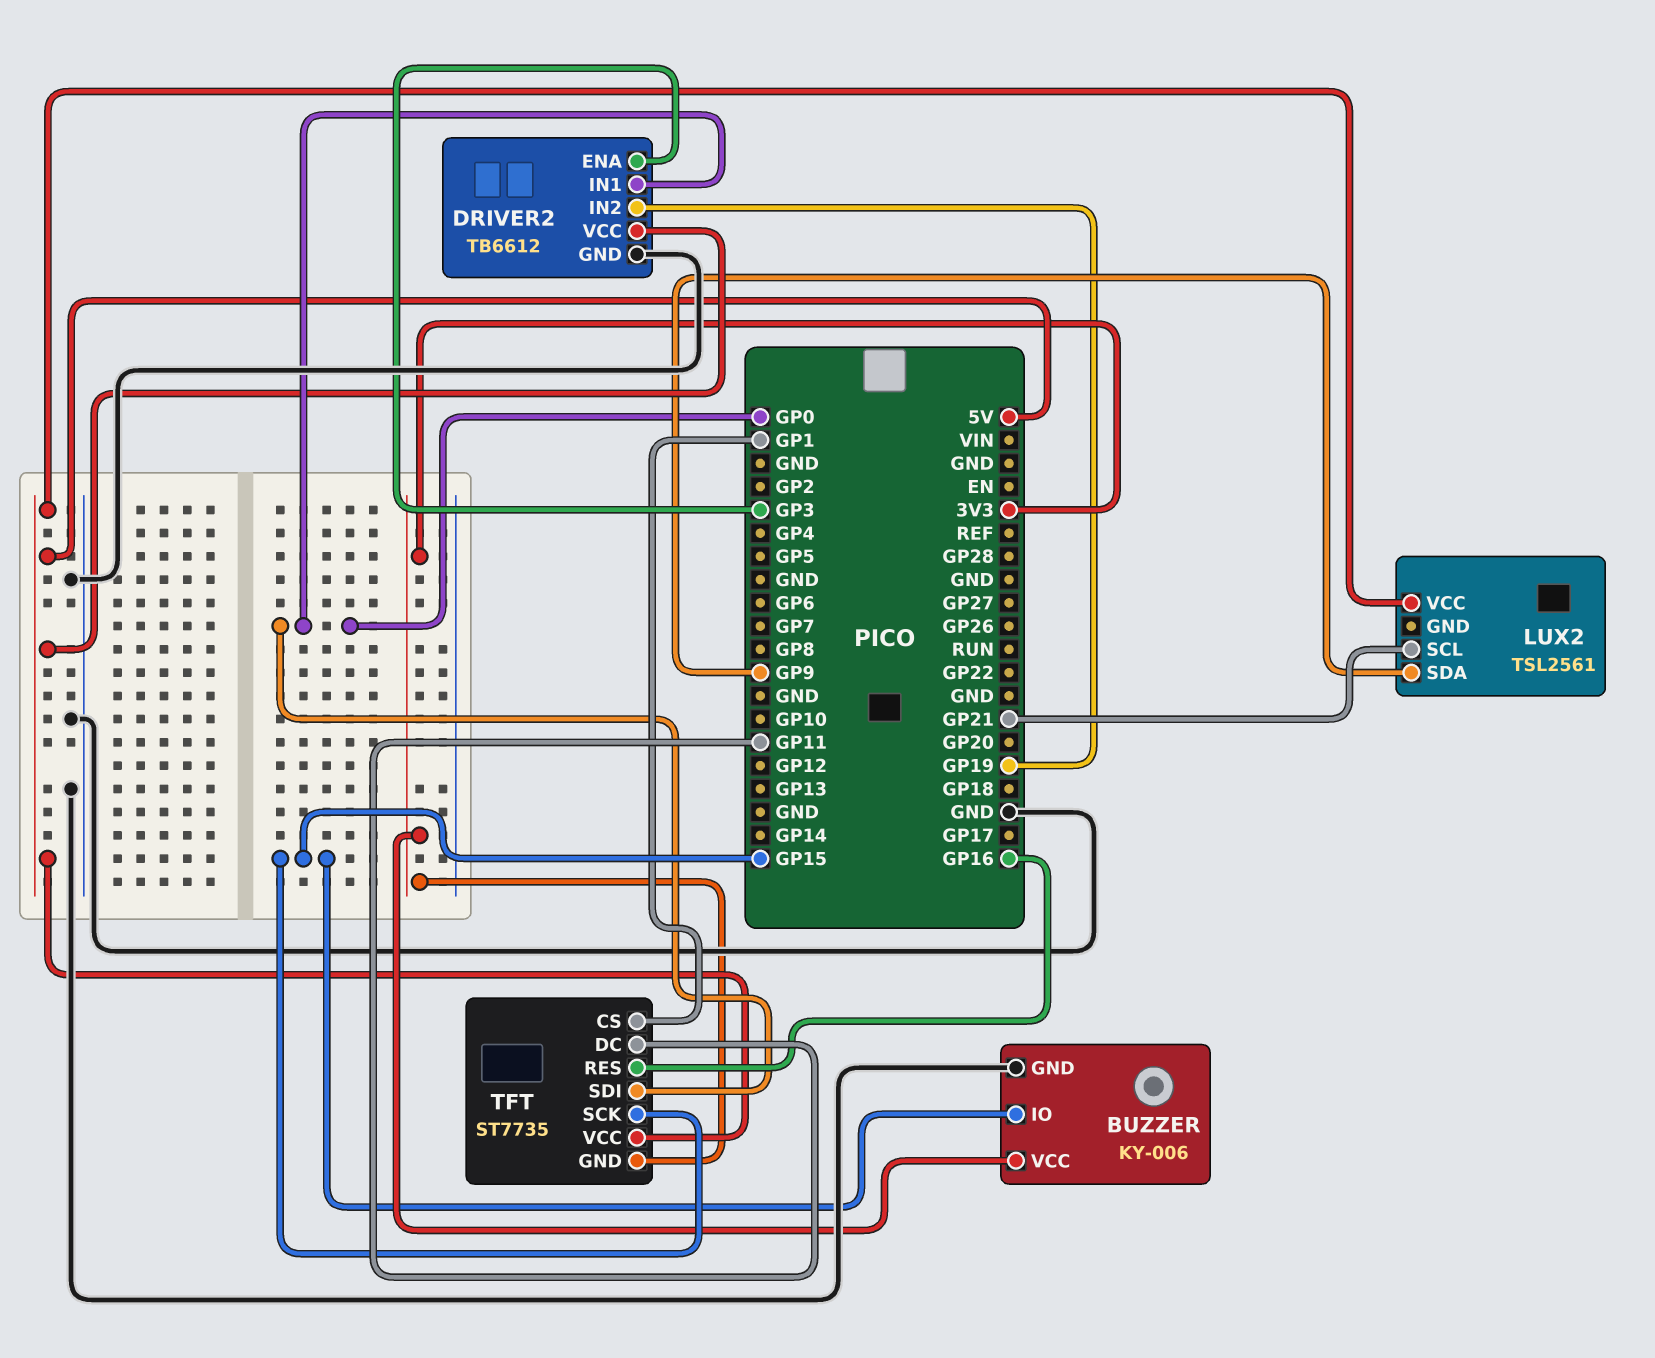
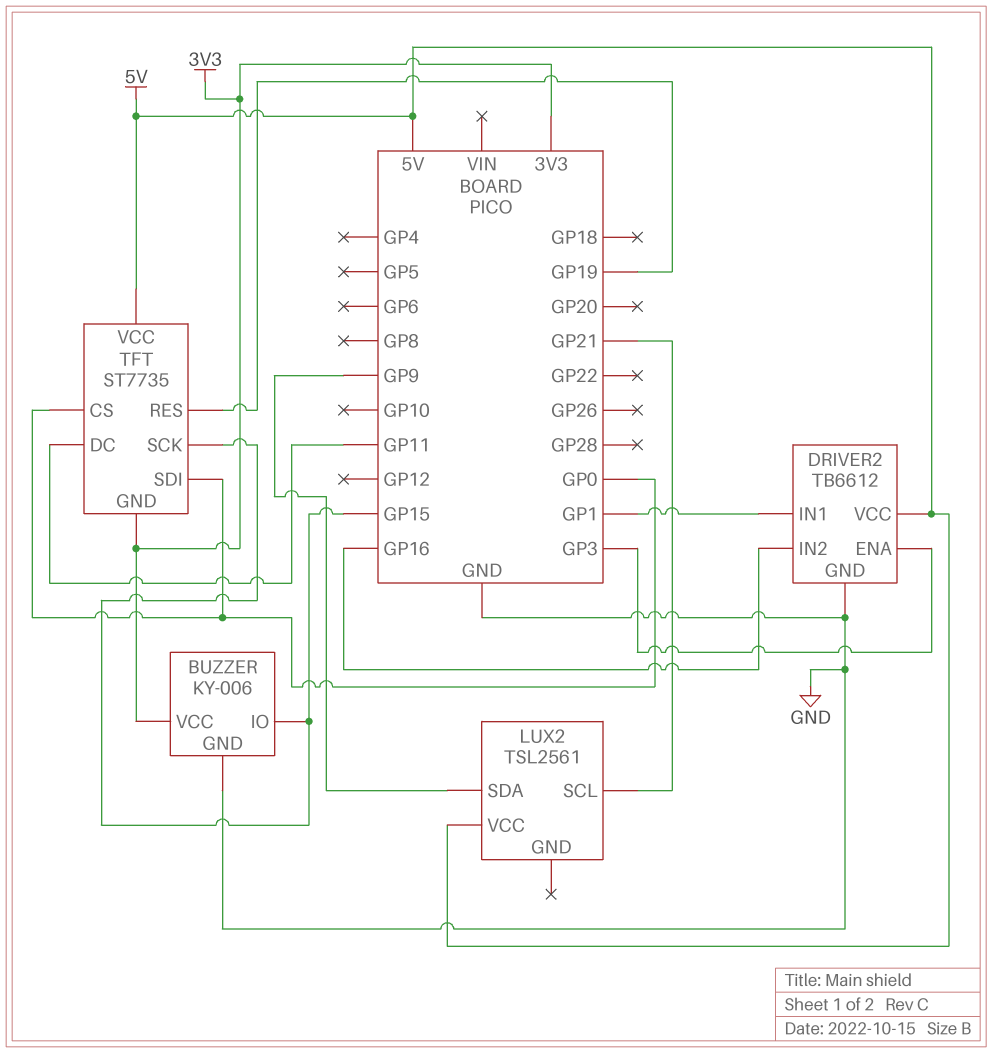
DRIVER2 pin IN1: GP0 -> GP1
DRIVER2 pin IN2: GP19 -> GP16
TFT pin CS: GP1 -> GP0
TFT pin RES: GP16 -> GP19

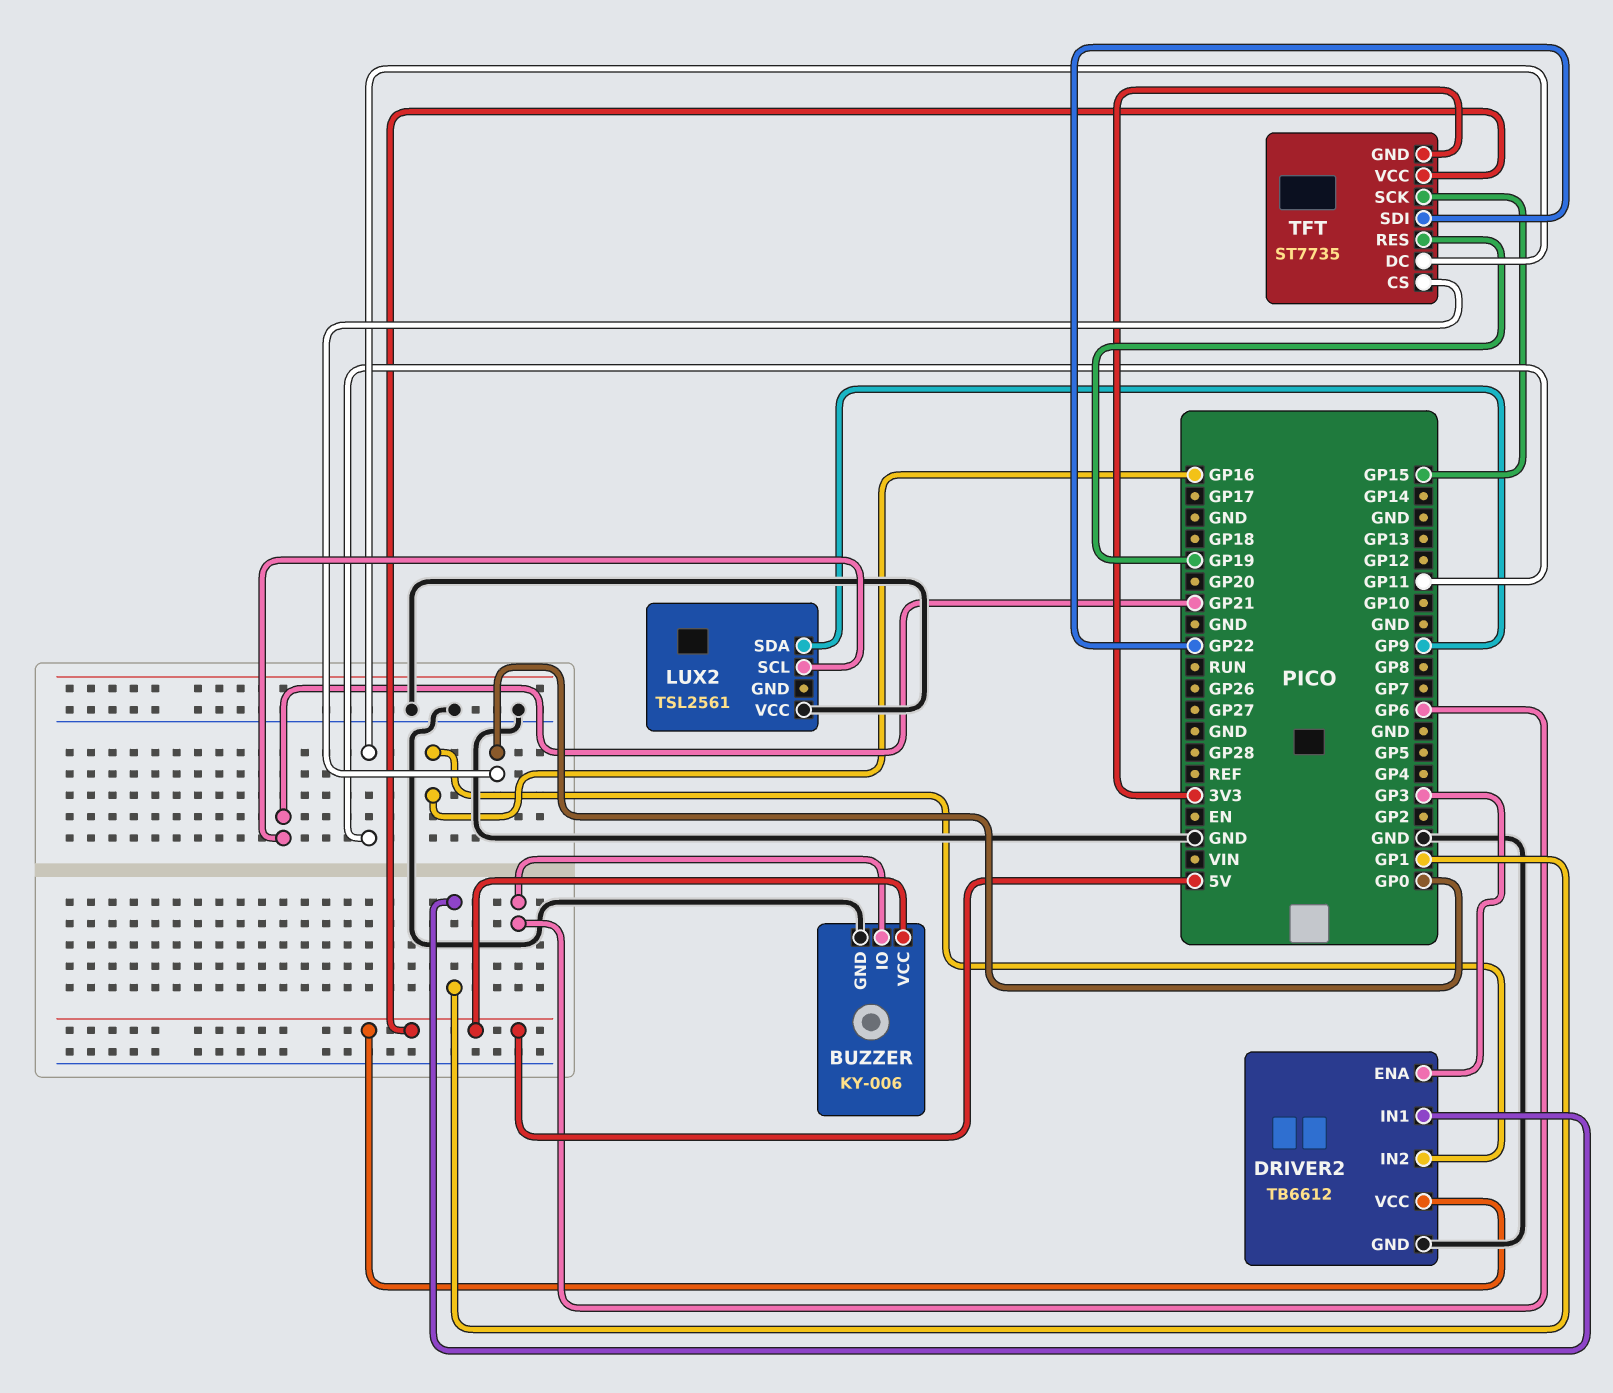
BUZZER pin IO: GP15 -> GP6
BUZZER pin VCC: 3V3 -> 5V
LUX2 pin VCC: 5V -> GND
TFT pin SDI: GP0 -> GP22

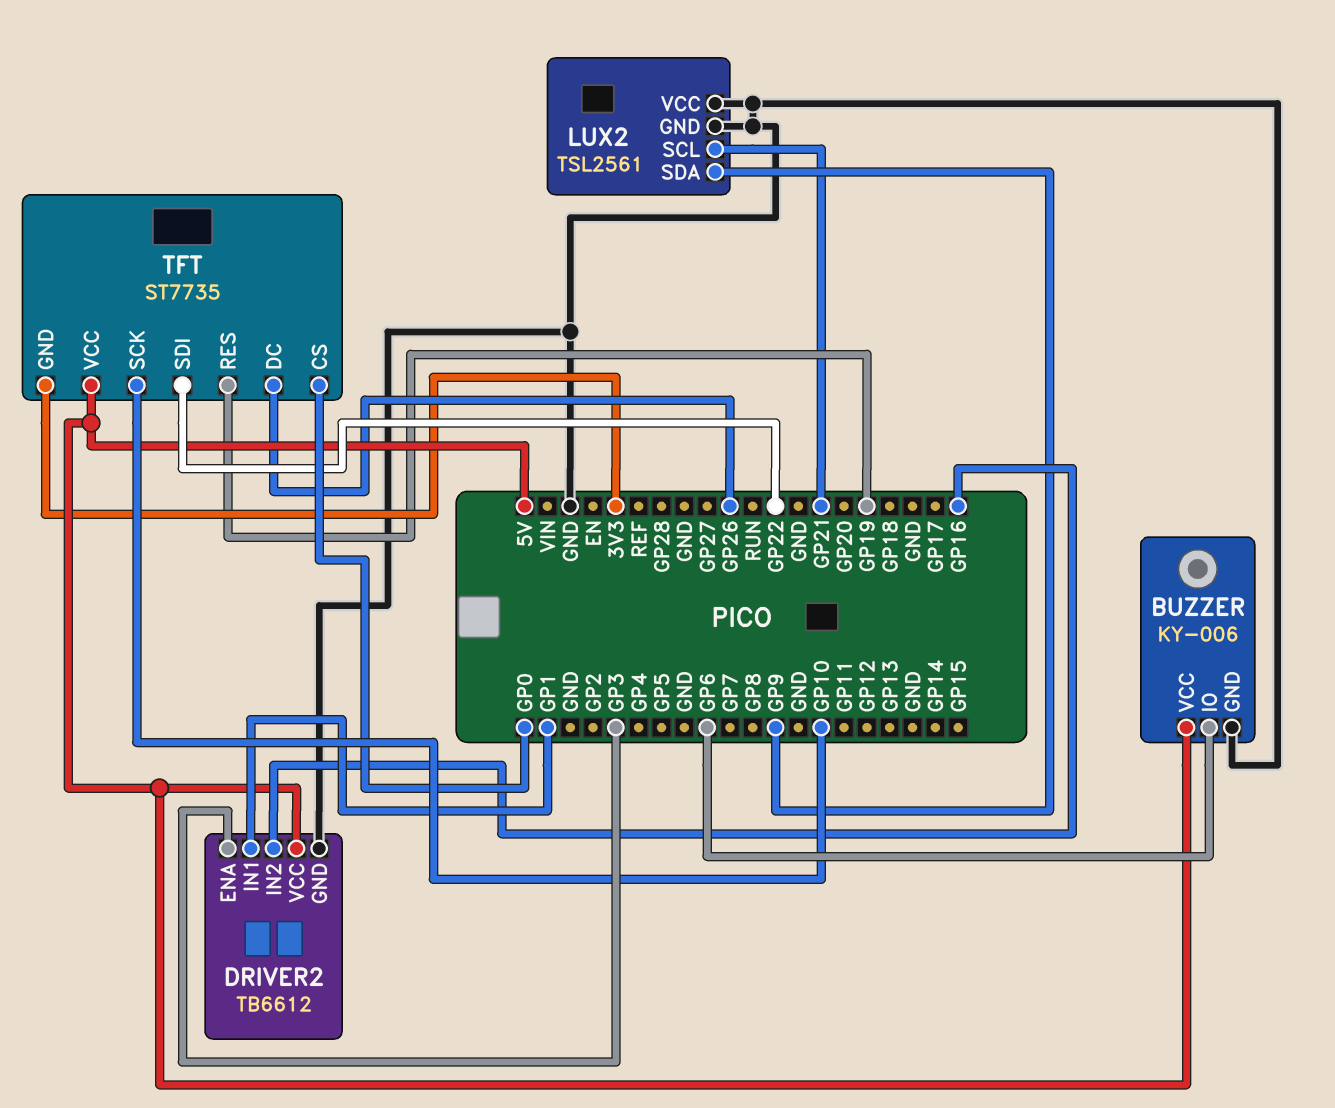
LUX2 pin GND: none -> GND
TFT pin DC: GP11 -> GP26
TFT pin SCK: GP15 -> GP10

